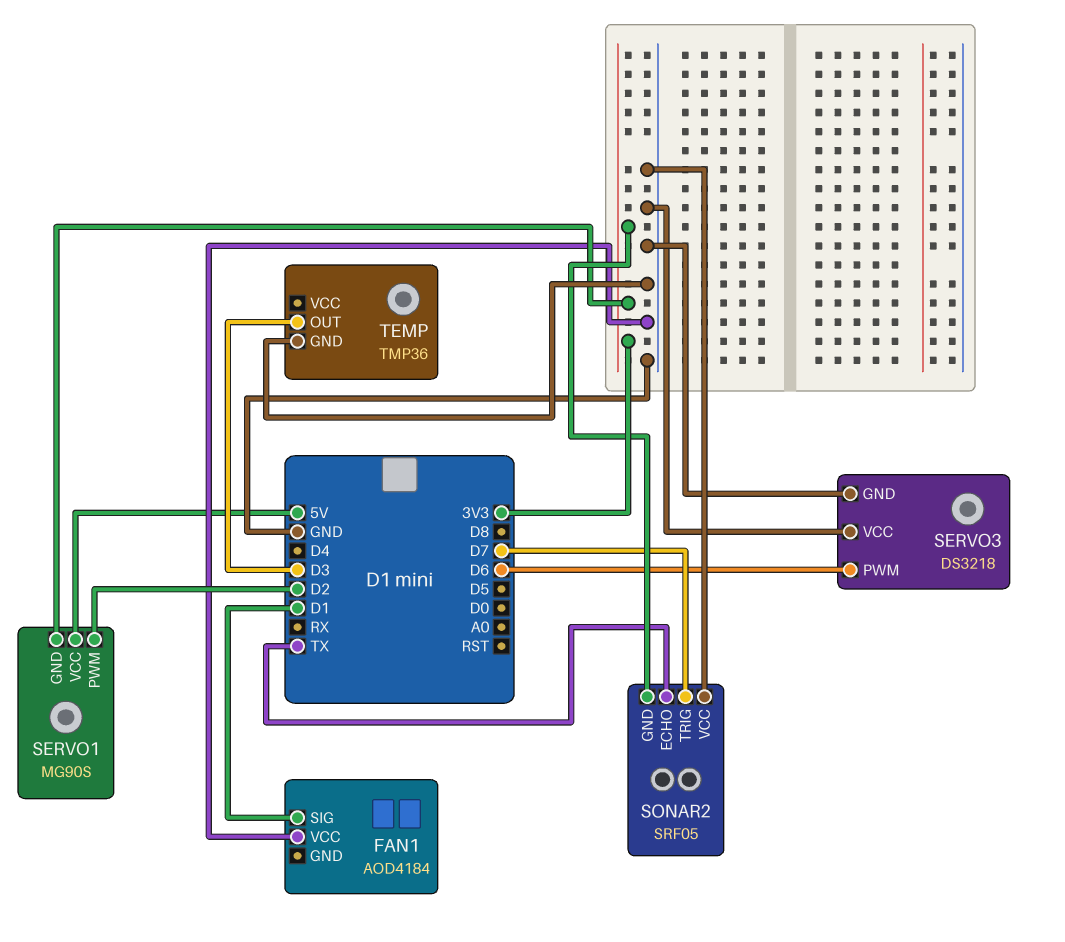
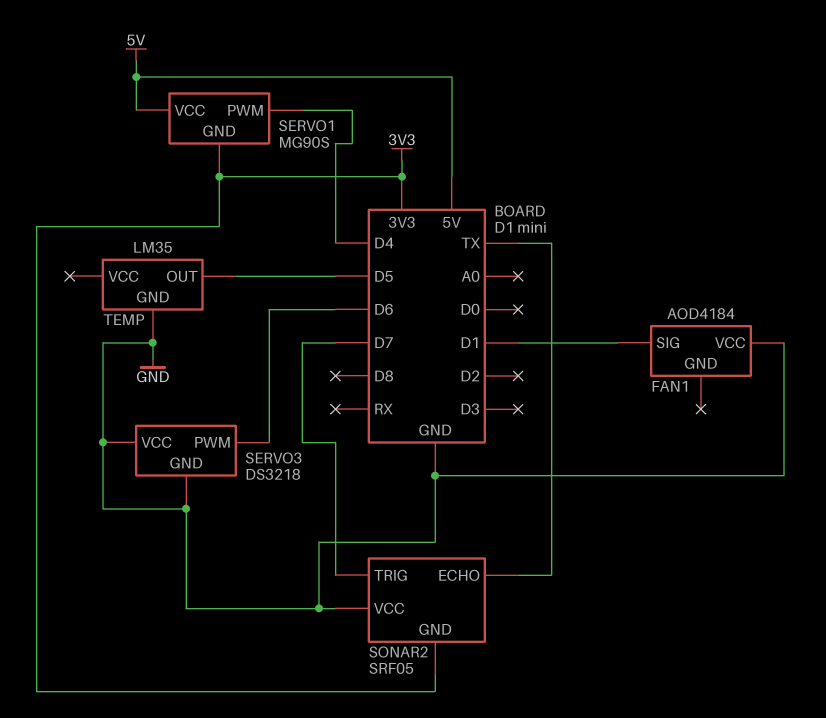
SERVO1 pin PWM: D2 -> D4
TEMP: TMP36 -> LM35
TEMP pin OUT: D3 -> D5

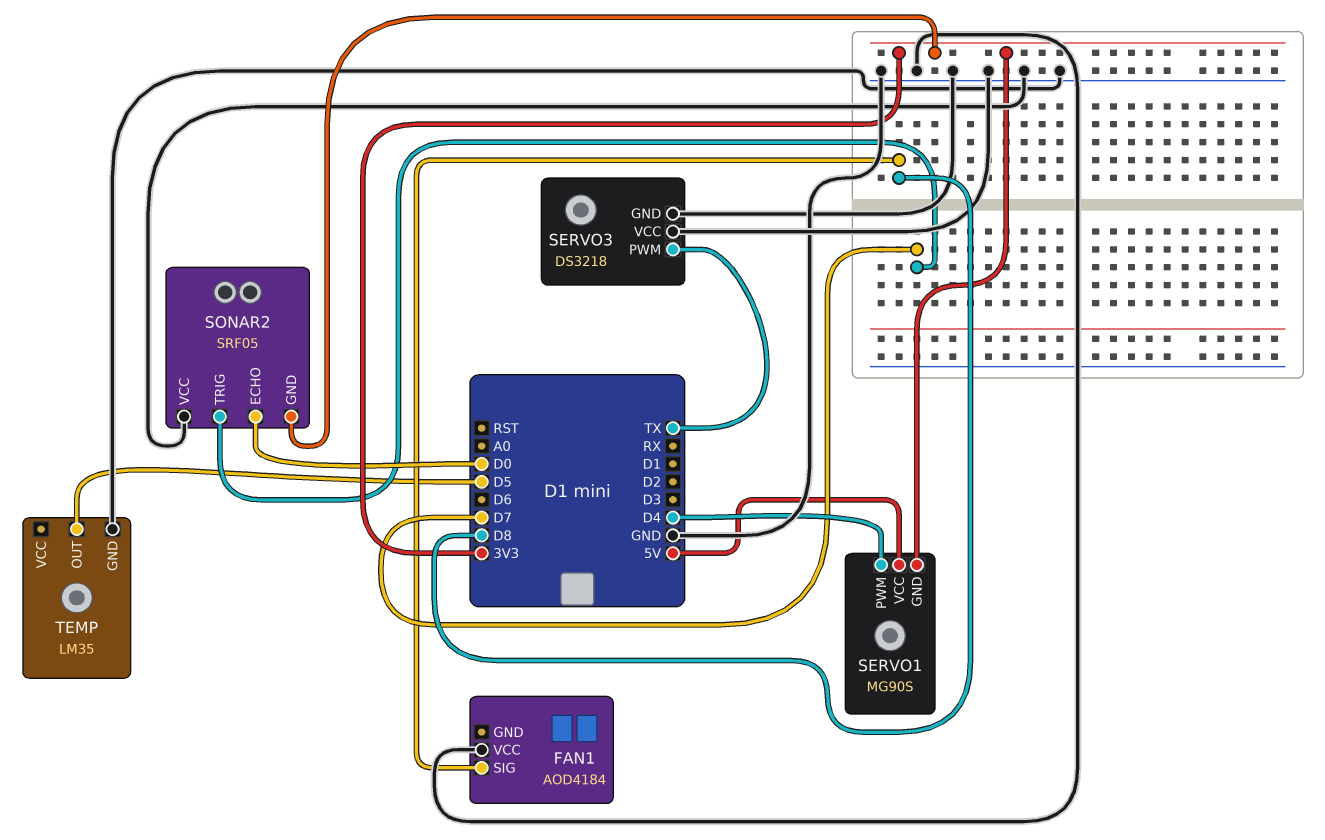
FAN1 pin SIG: D1 -> D8
SERVO3 pin PWM: D6 -> TX
SONAR2 pin ECHO: TX -> D0

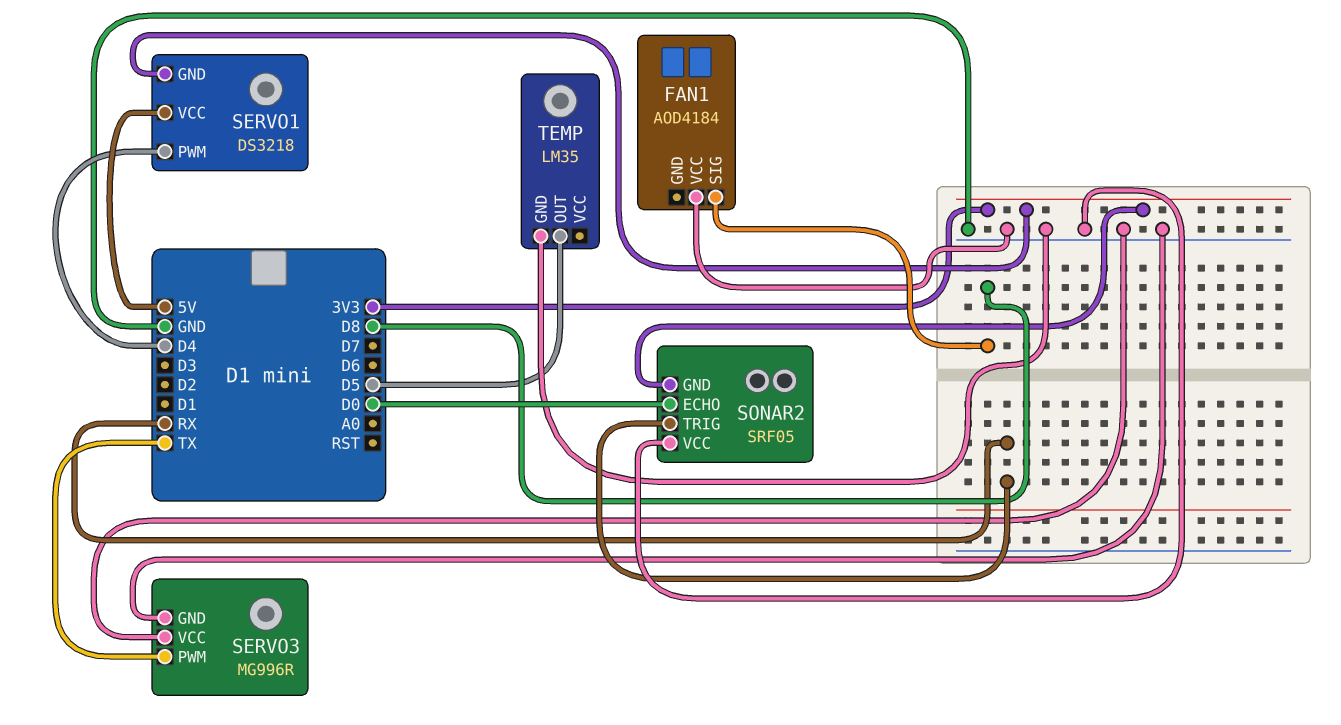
SERVO1: MG90S -> DS3218
SERVO3: DS3218 -> MG996R
SONAR2 pin TRIG: D7 -> RX

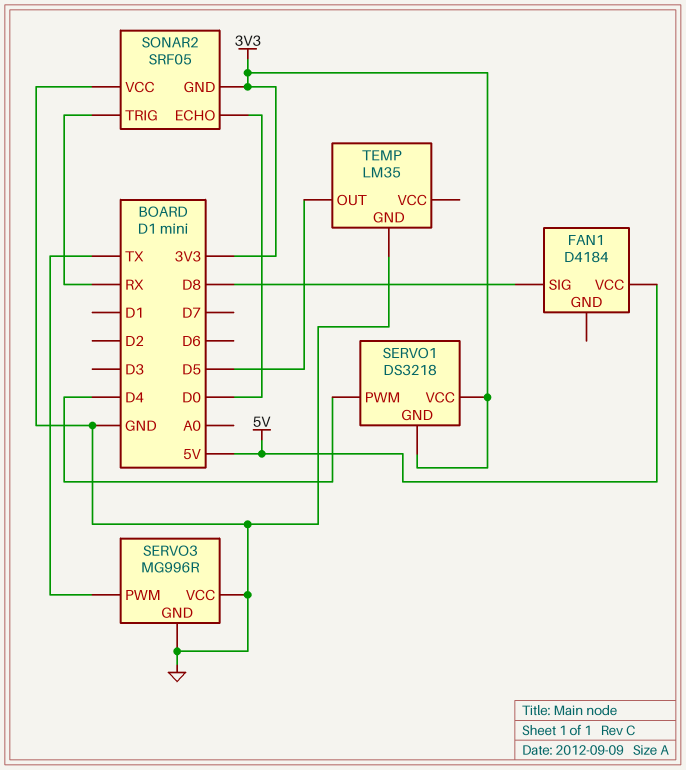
FAN1: AOD4184 -> D4184
FAN1 pin VCC: GND -> 5V
SERVO1 pin VCC: 5V -> 3V3

